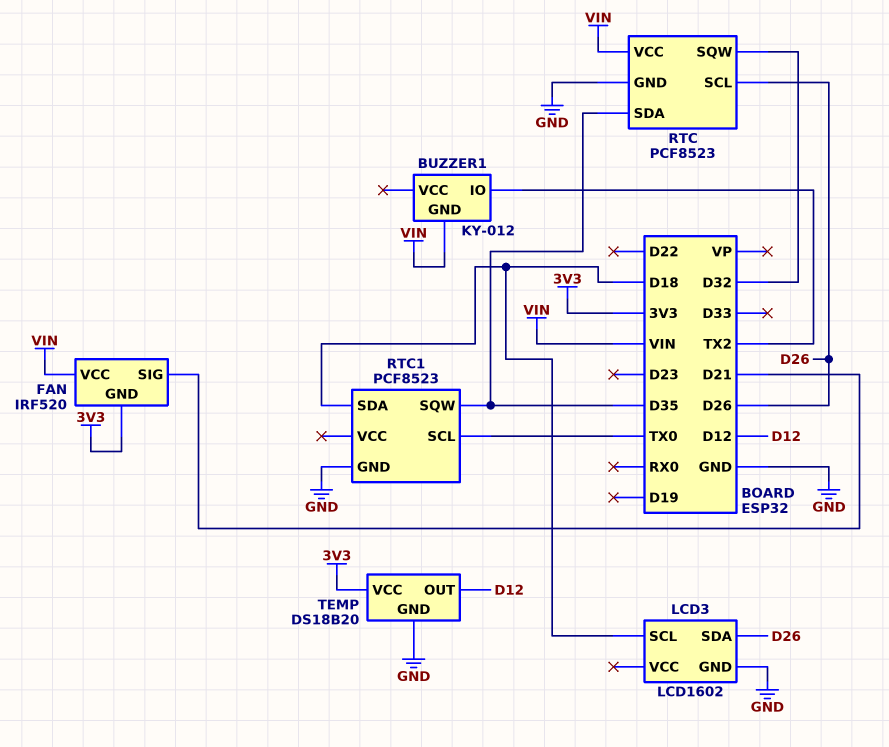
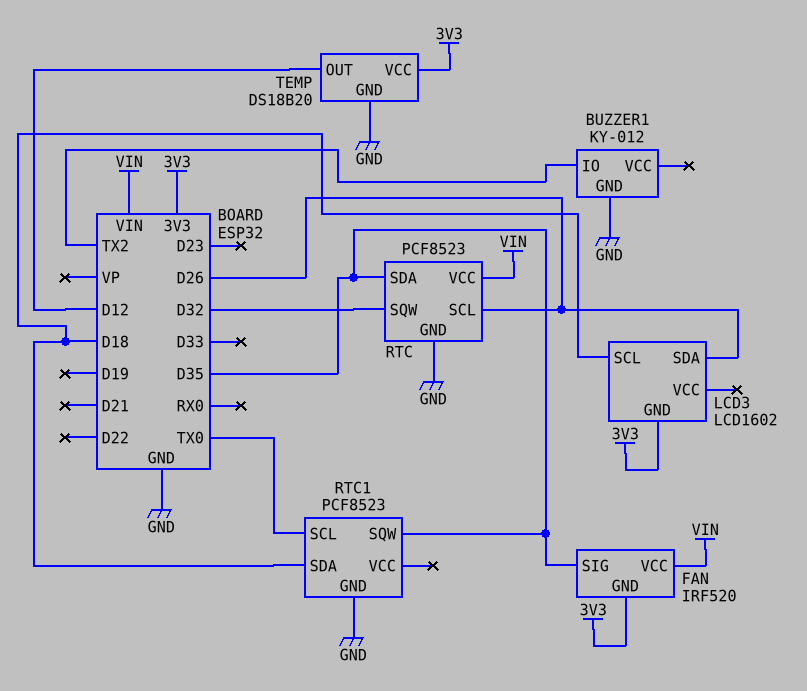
BUZZER1 pin GND: VIN -> GND
FAN pin SIG: D21 -> D35
LCD3 pin GND: GND -> 3V3

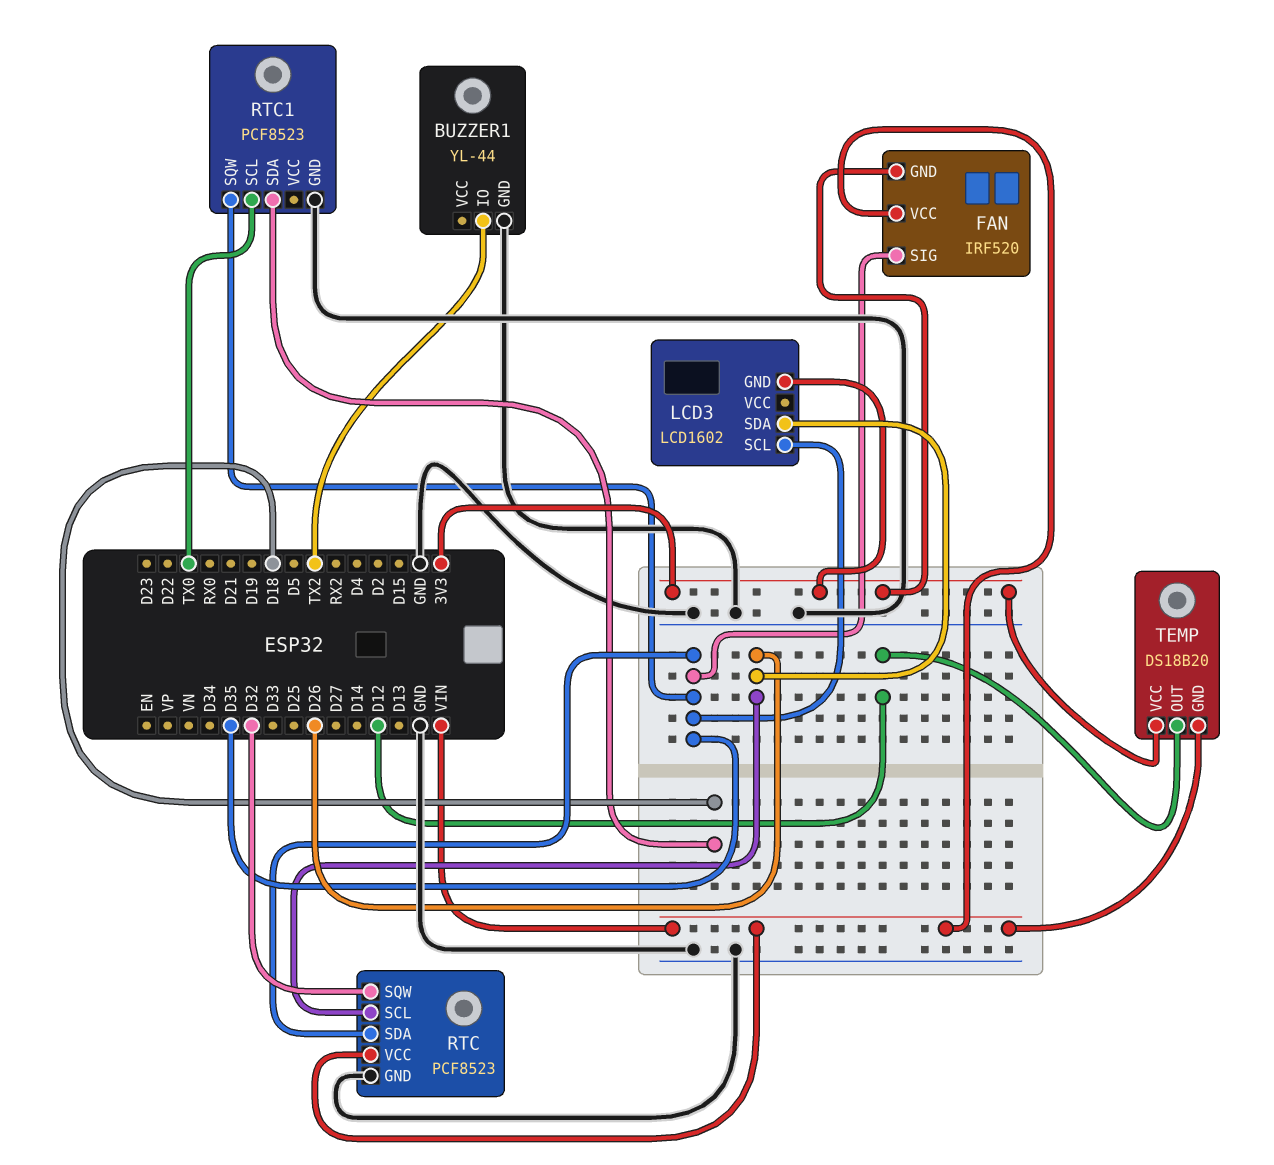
BUZZER1: KY-012 -> YL-44
LCD3 pin SCL: D18 -> D35
TEMP pin GND: GND -> VIN

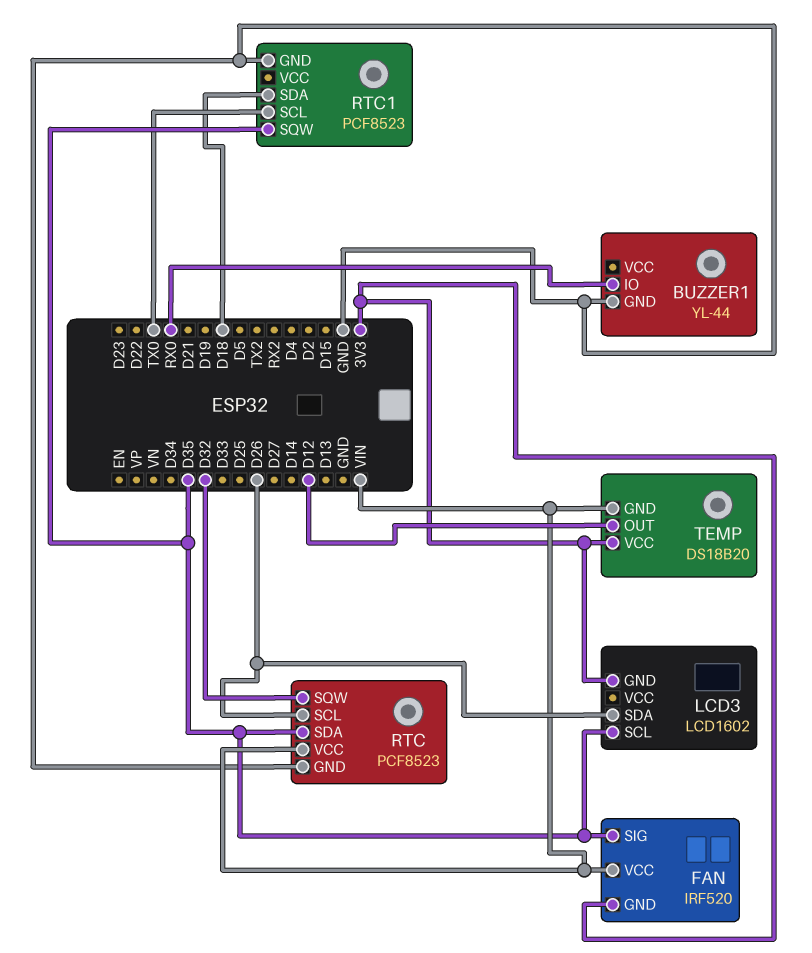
BUZZER1 pin IO: TX2 -> RX0

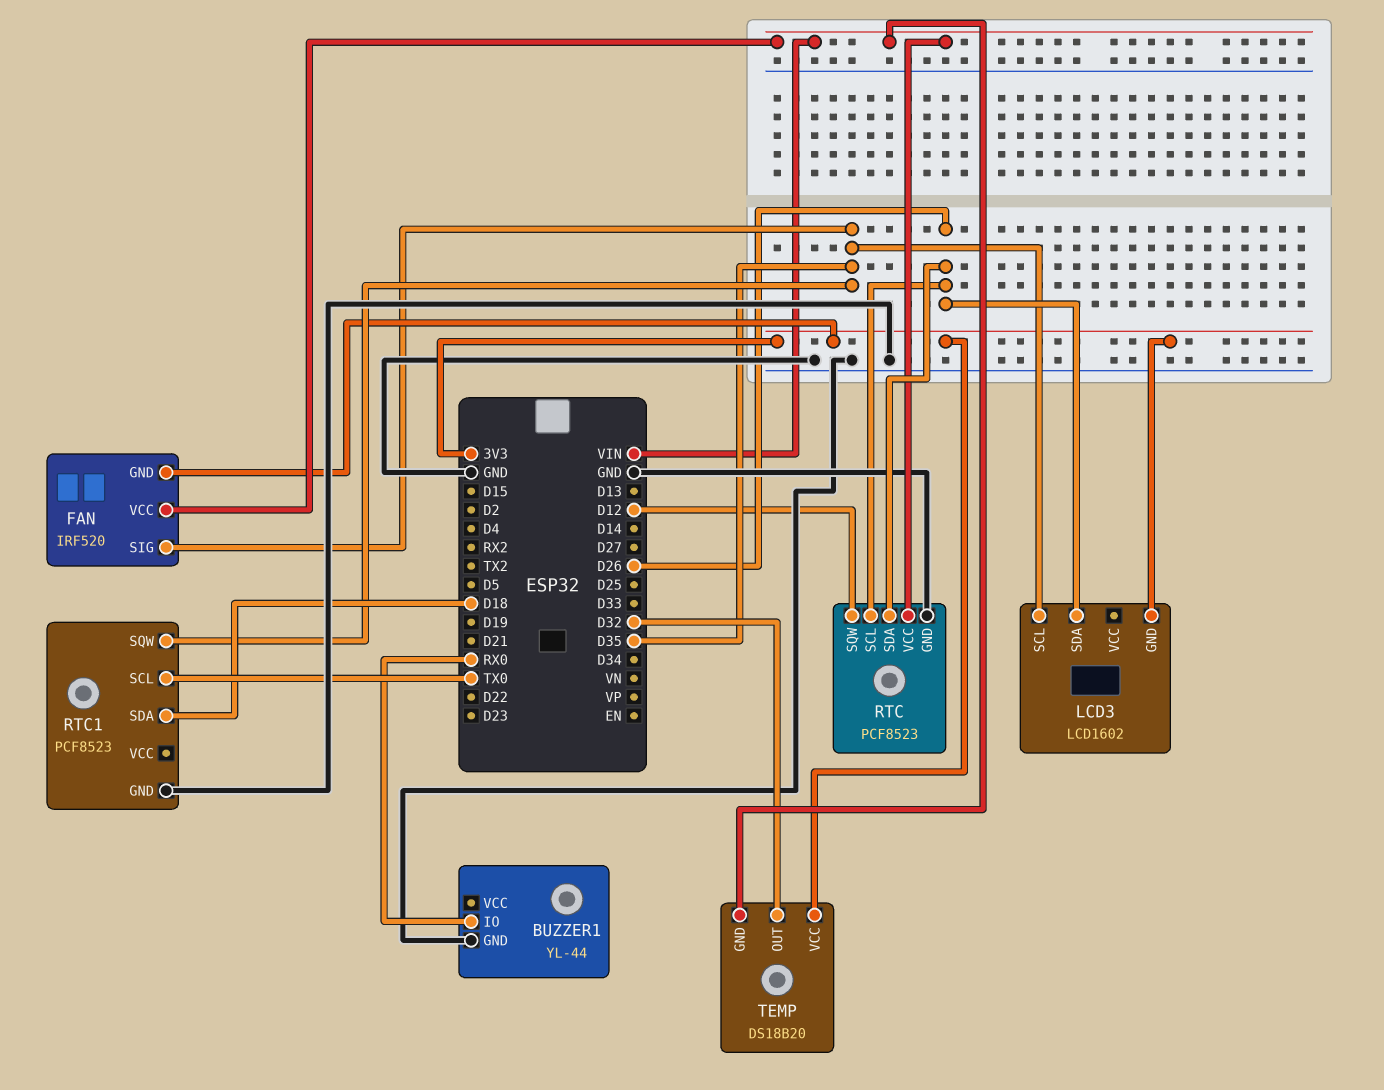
RTC pin SDA: D35 -> D26
RTC pin SQW: D32 -> D12
TEMP pin OUT: D12 -> D32

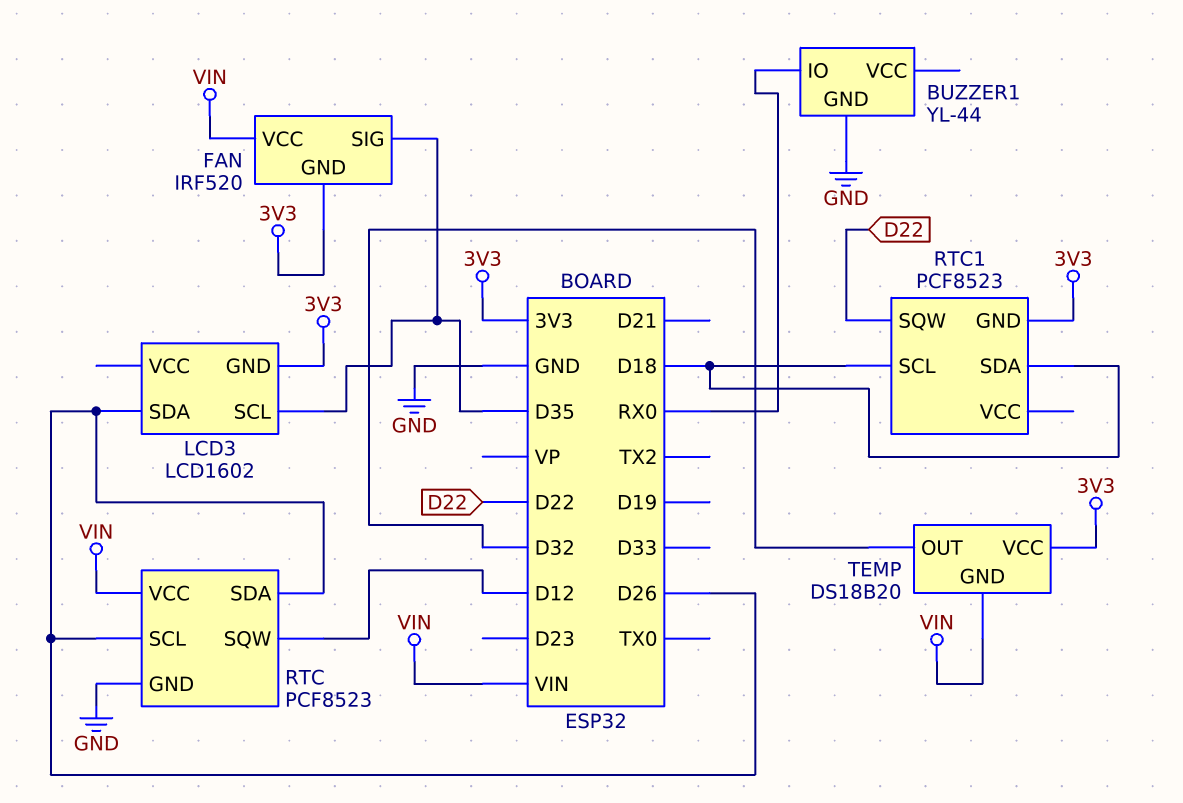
RTC1 pin GND: GND -> 3V3
RTC1 pin SCL: TX0 -> D18
RTC1 pin SQW: D35 -> D22

